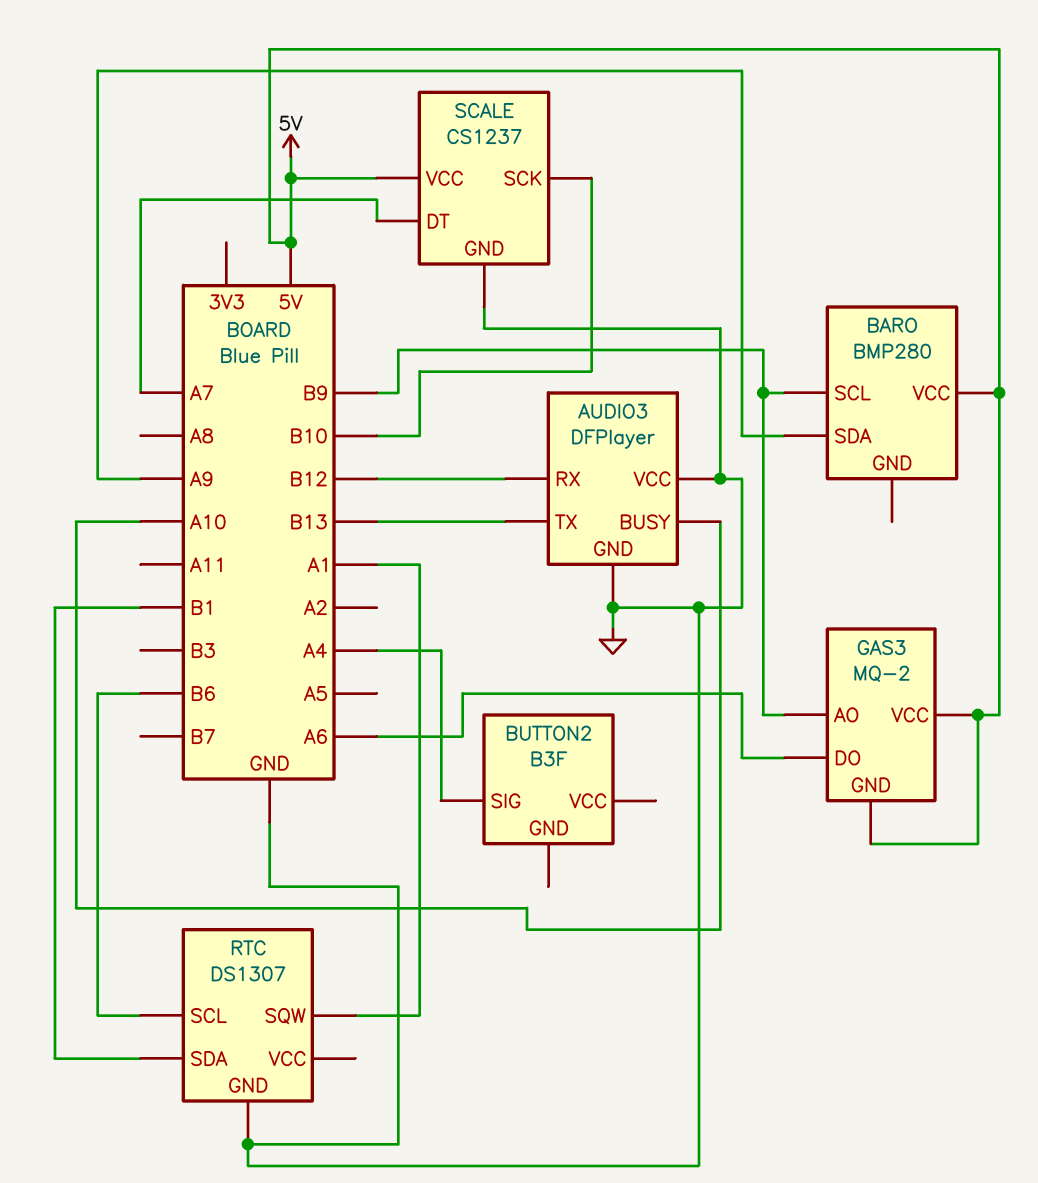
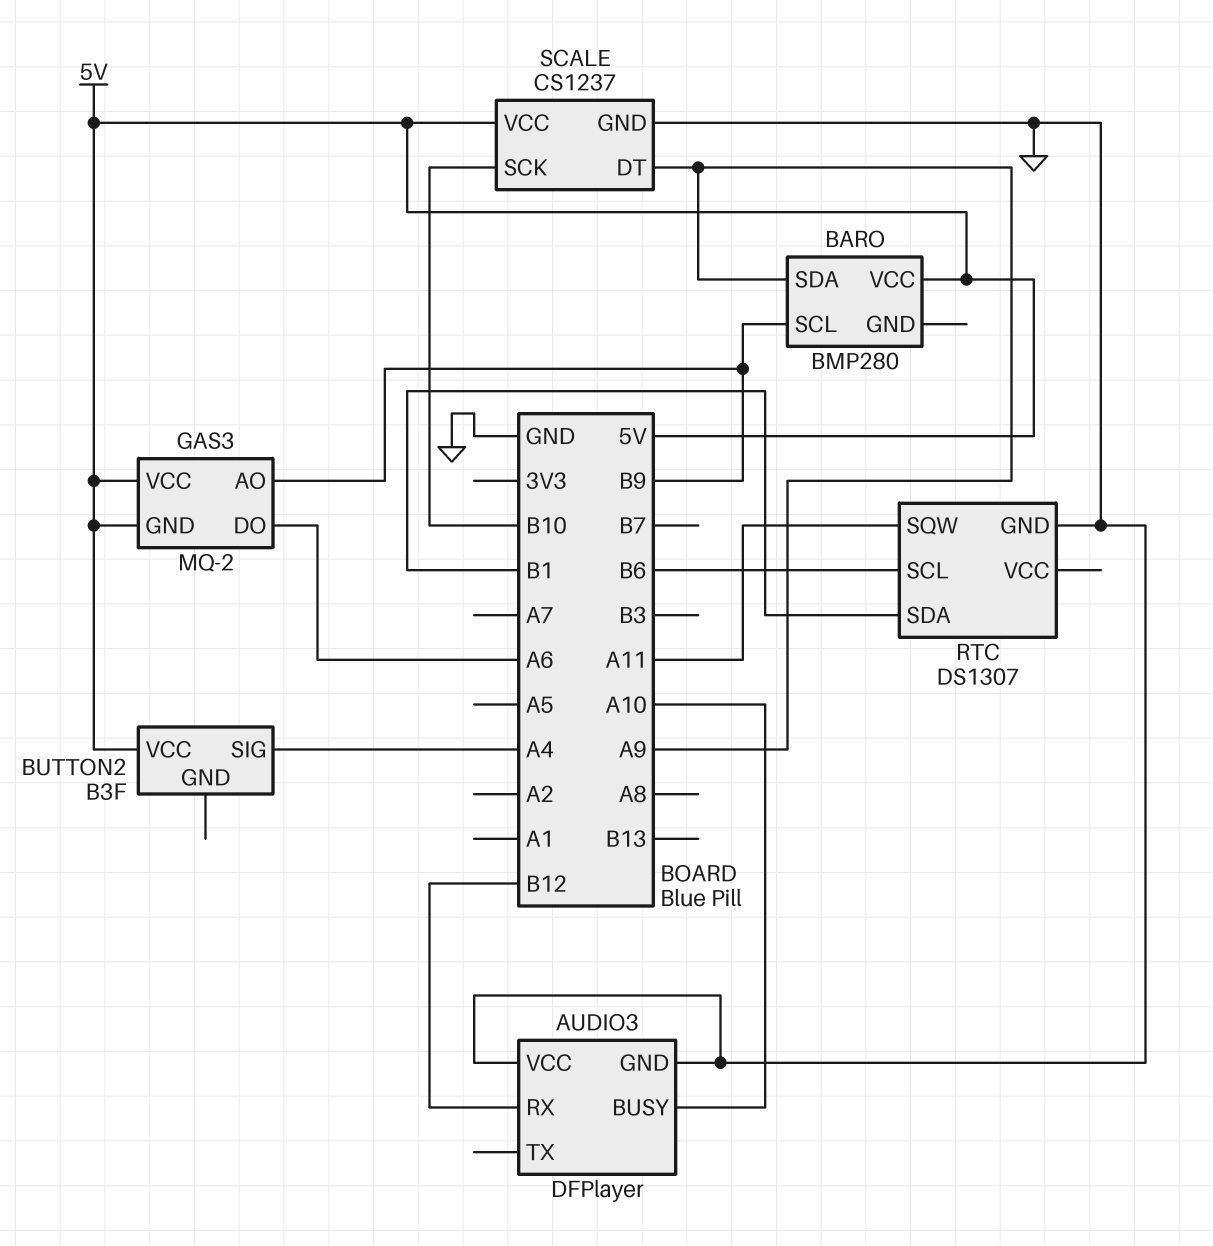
AUDIO3 pin TX: B13 -> none
BUTTON2 pin VCC: none -> 5V
RTC pin SQW: A1 -> A11
SCALE pin DT: A7 -> A9

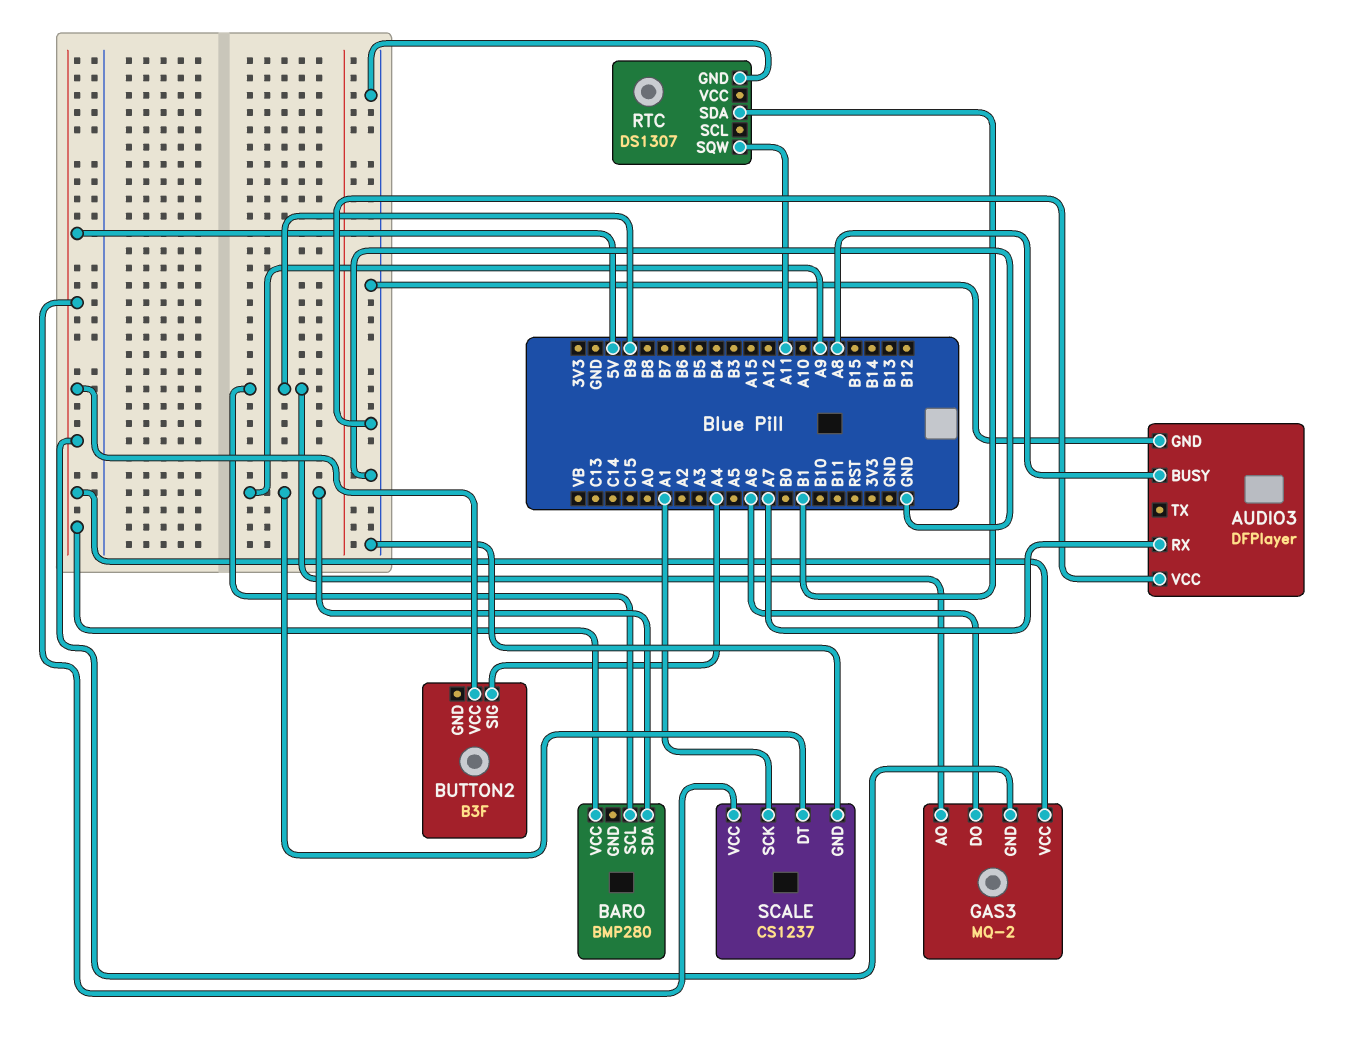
AUDIO3 pin BUSY: A10 -> A8
AUDIO3 pin RX: B12 -> A7
RTC pin SCL: B6 -> none
SCALE pin SCK: B10 -> A1

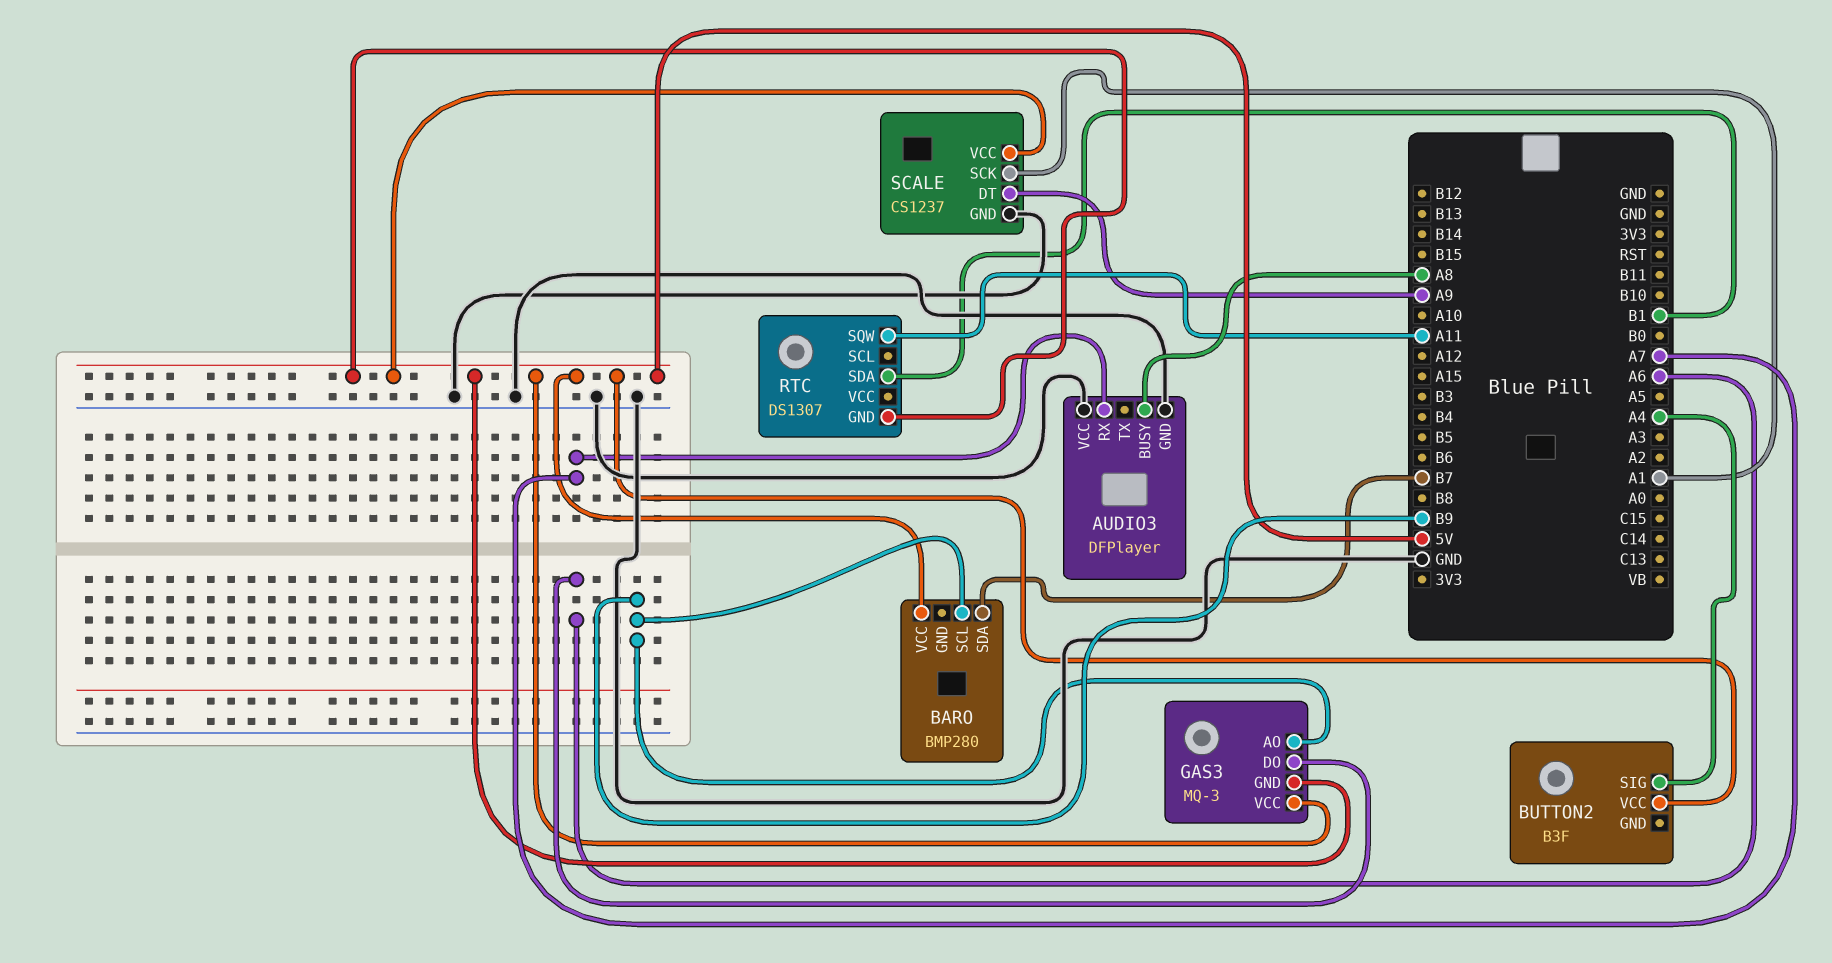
BARO pin SDA: A9 -> B7
GAS3: MQ-2 -> MQ-3
RTC pin GND: GND -> 5V

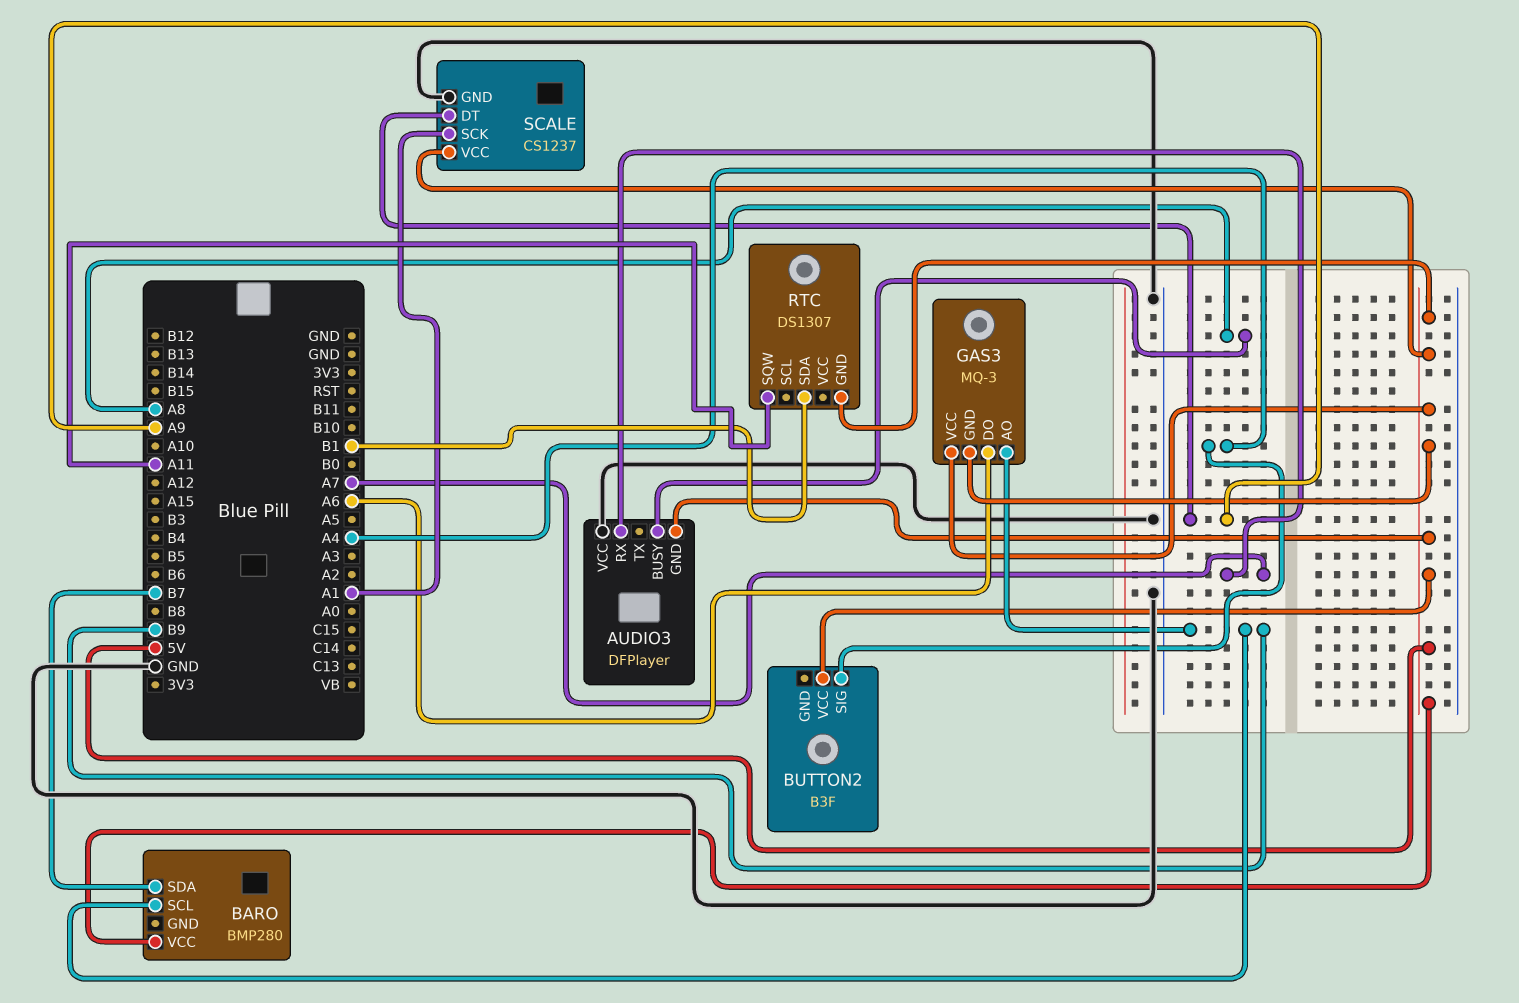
AUDIO3 pin GND: GND -> 5V

